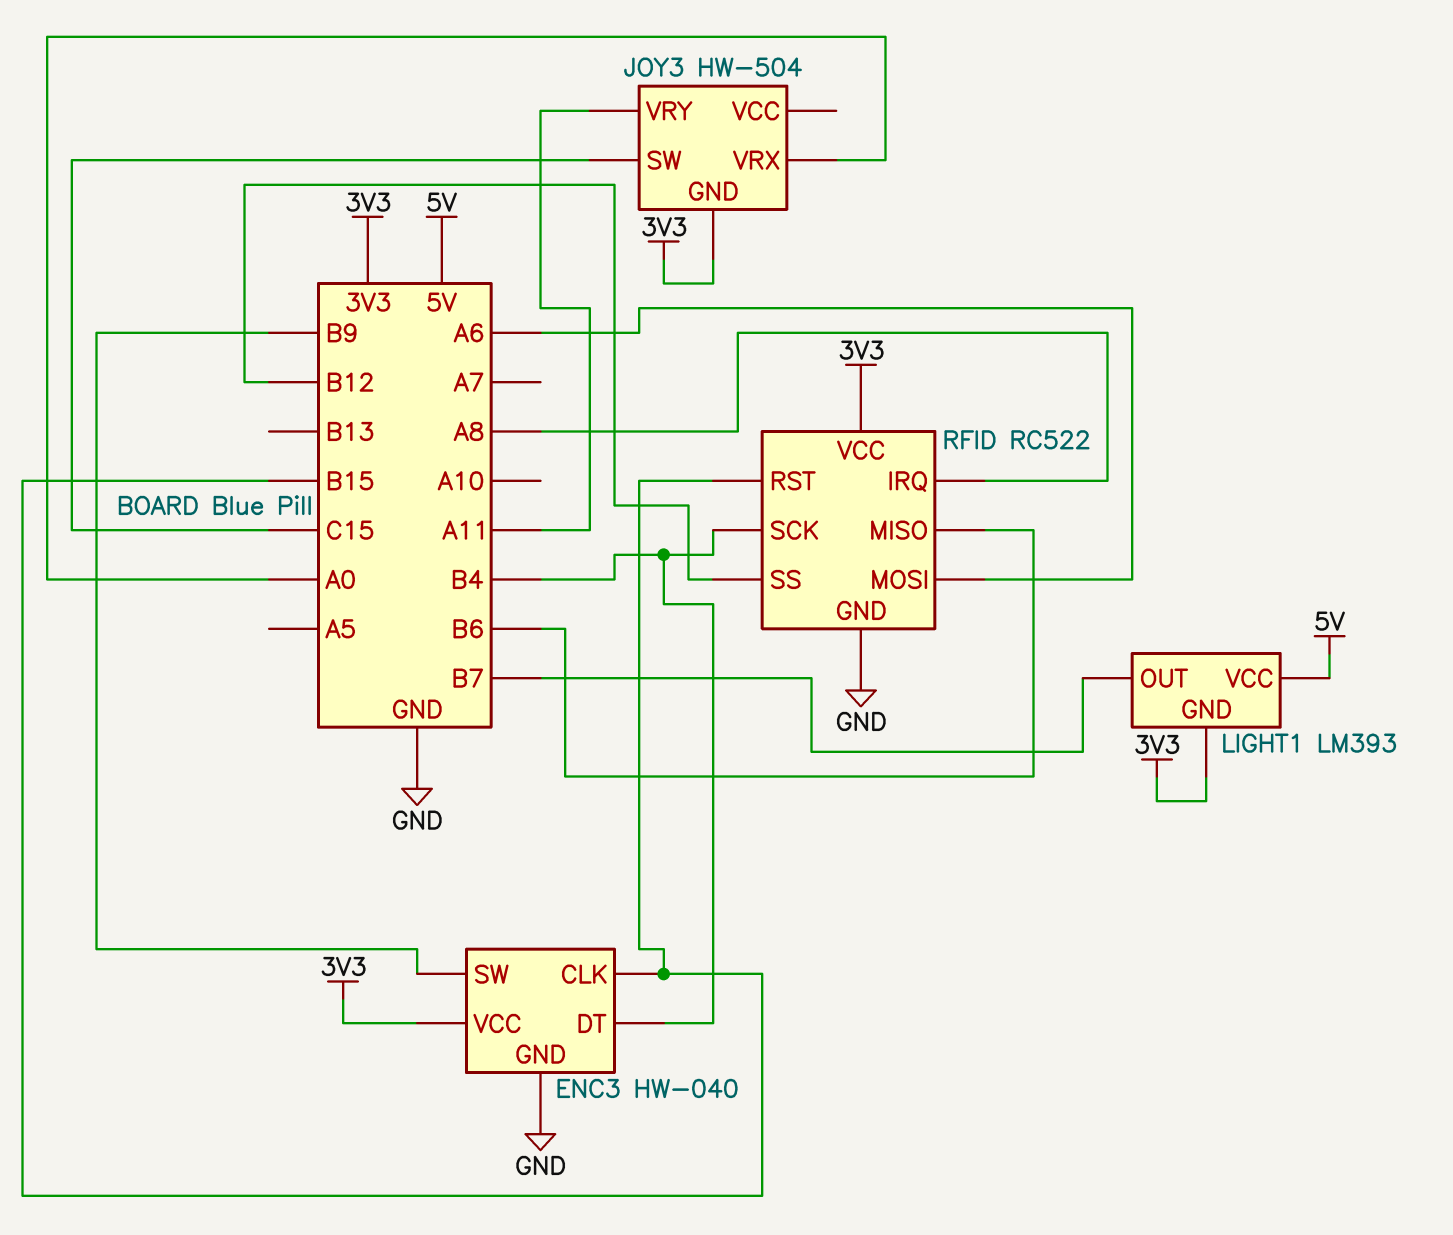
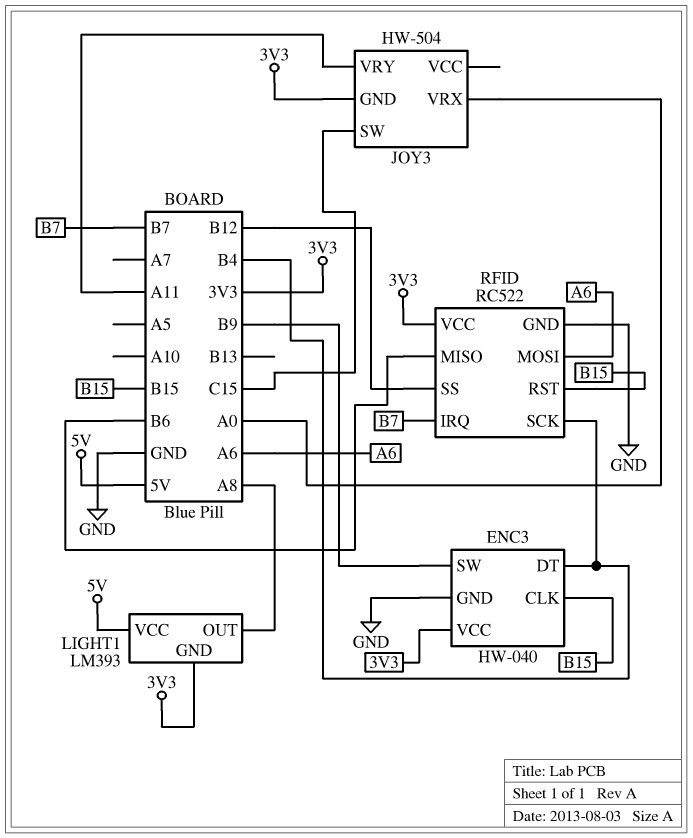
LIGHT1 pin OUT: B7 -> A8
RFID pin IRQ: A8 -> B7

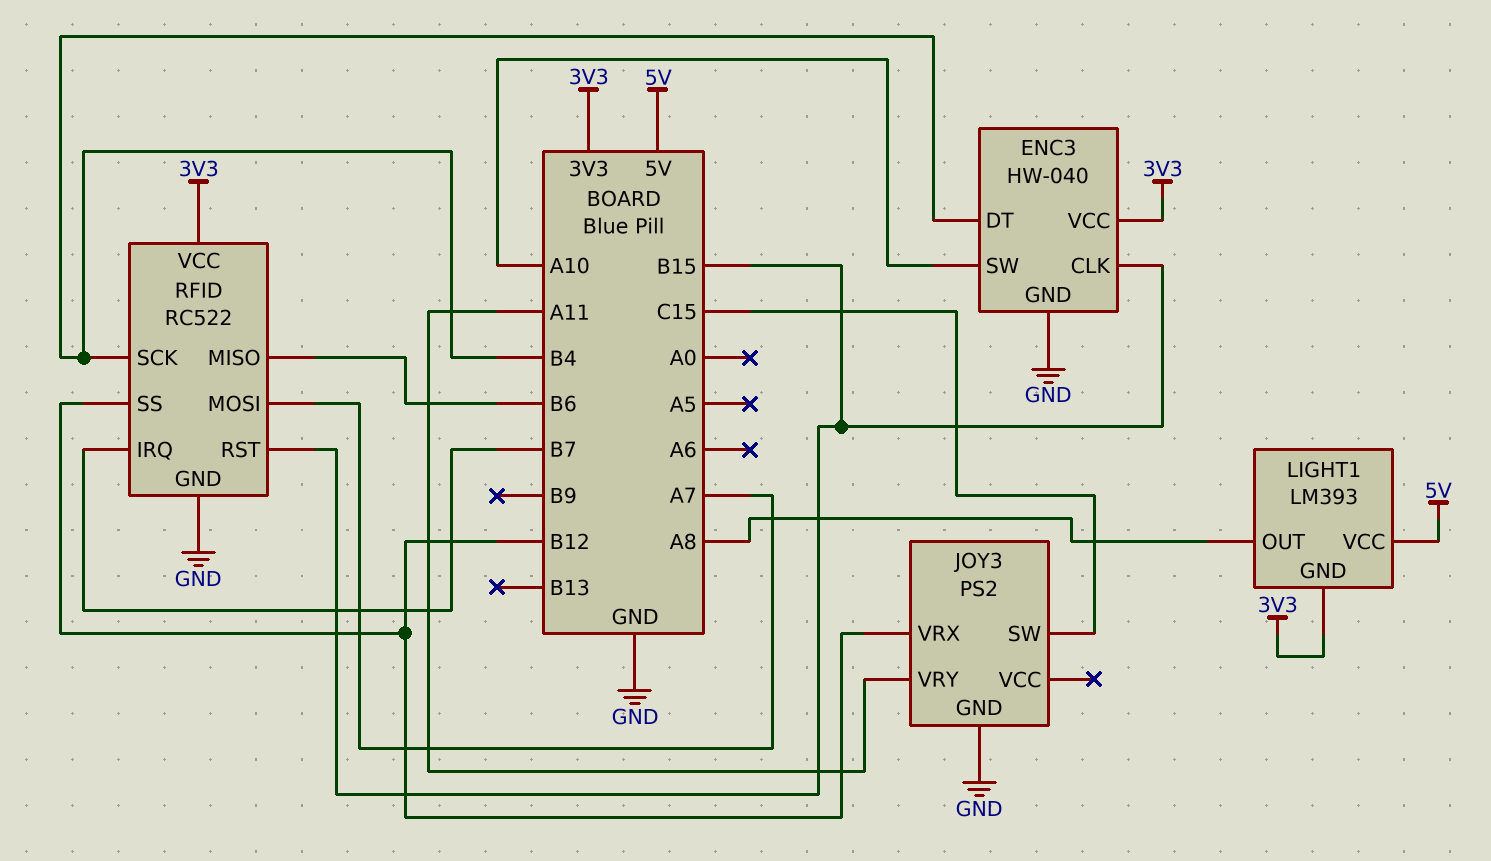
ENC3 pin SW: B9 -> A10
JOY3: HW-504 -> PS2
JOY3 pin GND: 3V3 -> GND
JOY3 pin VRX: A0 -> B12
RFID pin MOSI: A6 -> A7

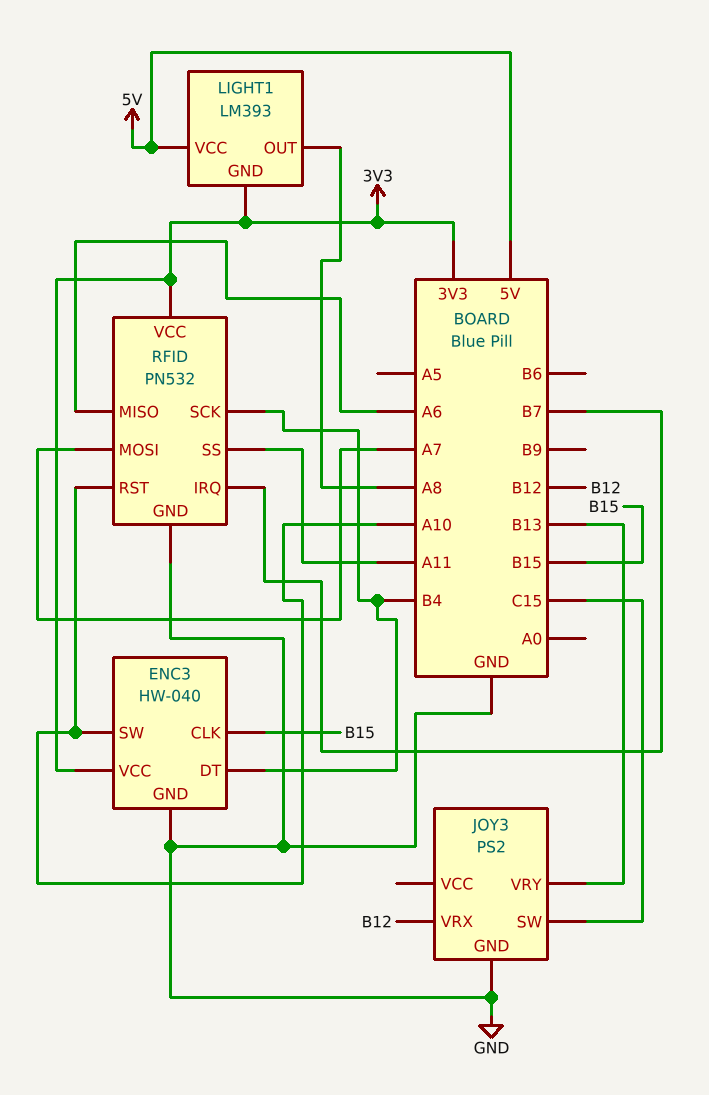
JOY3 pin VRY: A11 -> B13
RFID: RC522 -> PN532
RFID pin MISO: B6 -> A6
RFID pin RST: B15 -> A10
RFID pin SS: B12 -> A11

